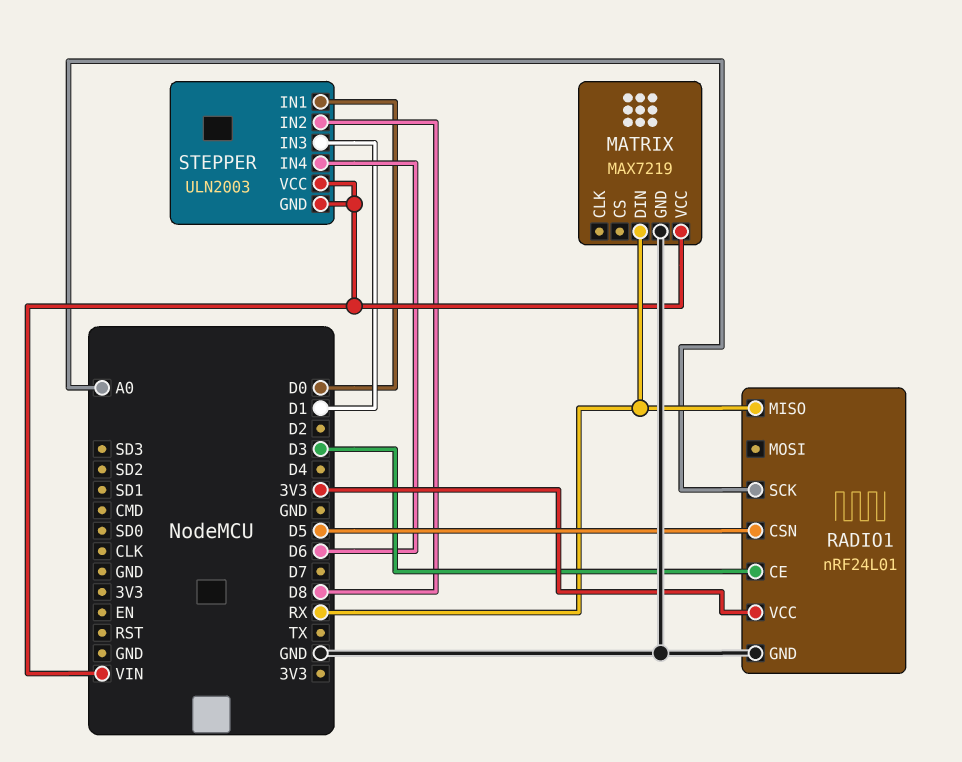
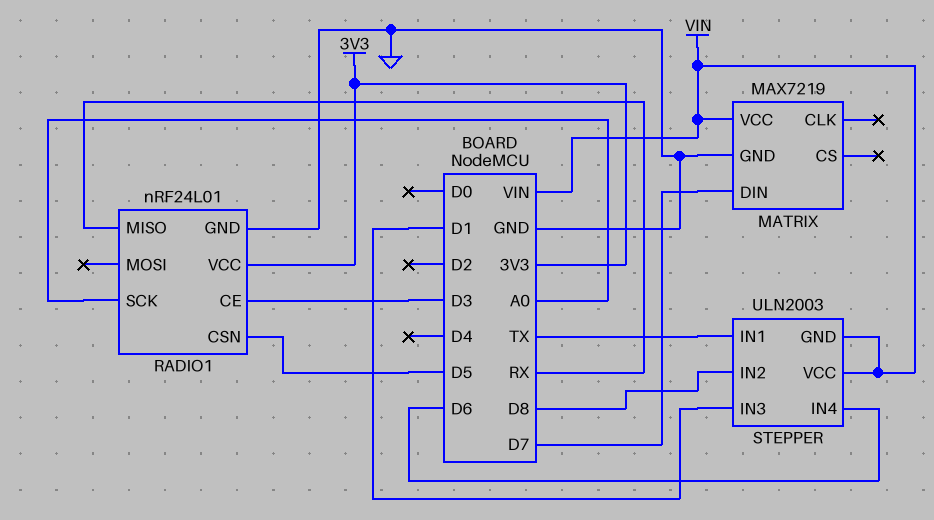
MATRIX pin DIN: RX -> D7
STEPPER pin IN1: D0 -> TX

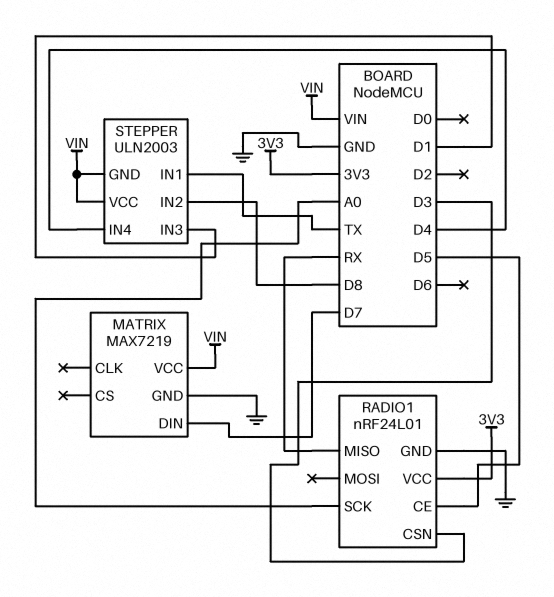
RADIO1 pin CE: D3 -> D5
RADIO1 pin CSN: D5 -> D3
STEPPER pin IN4: D6 -> D4

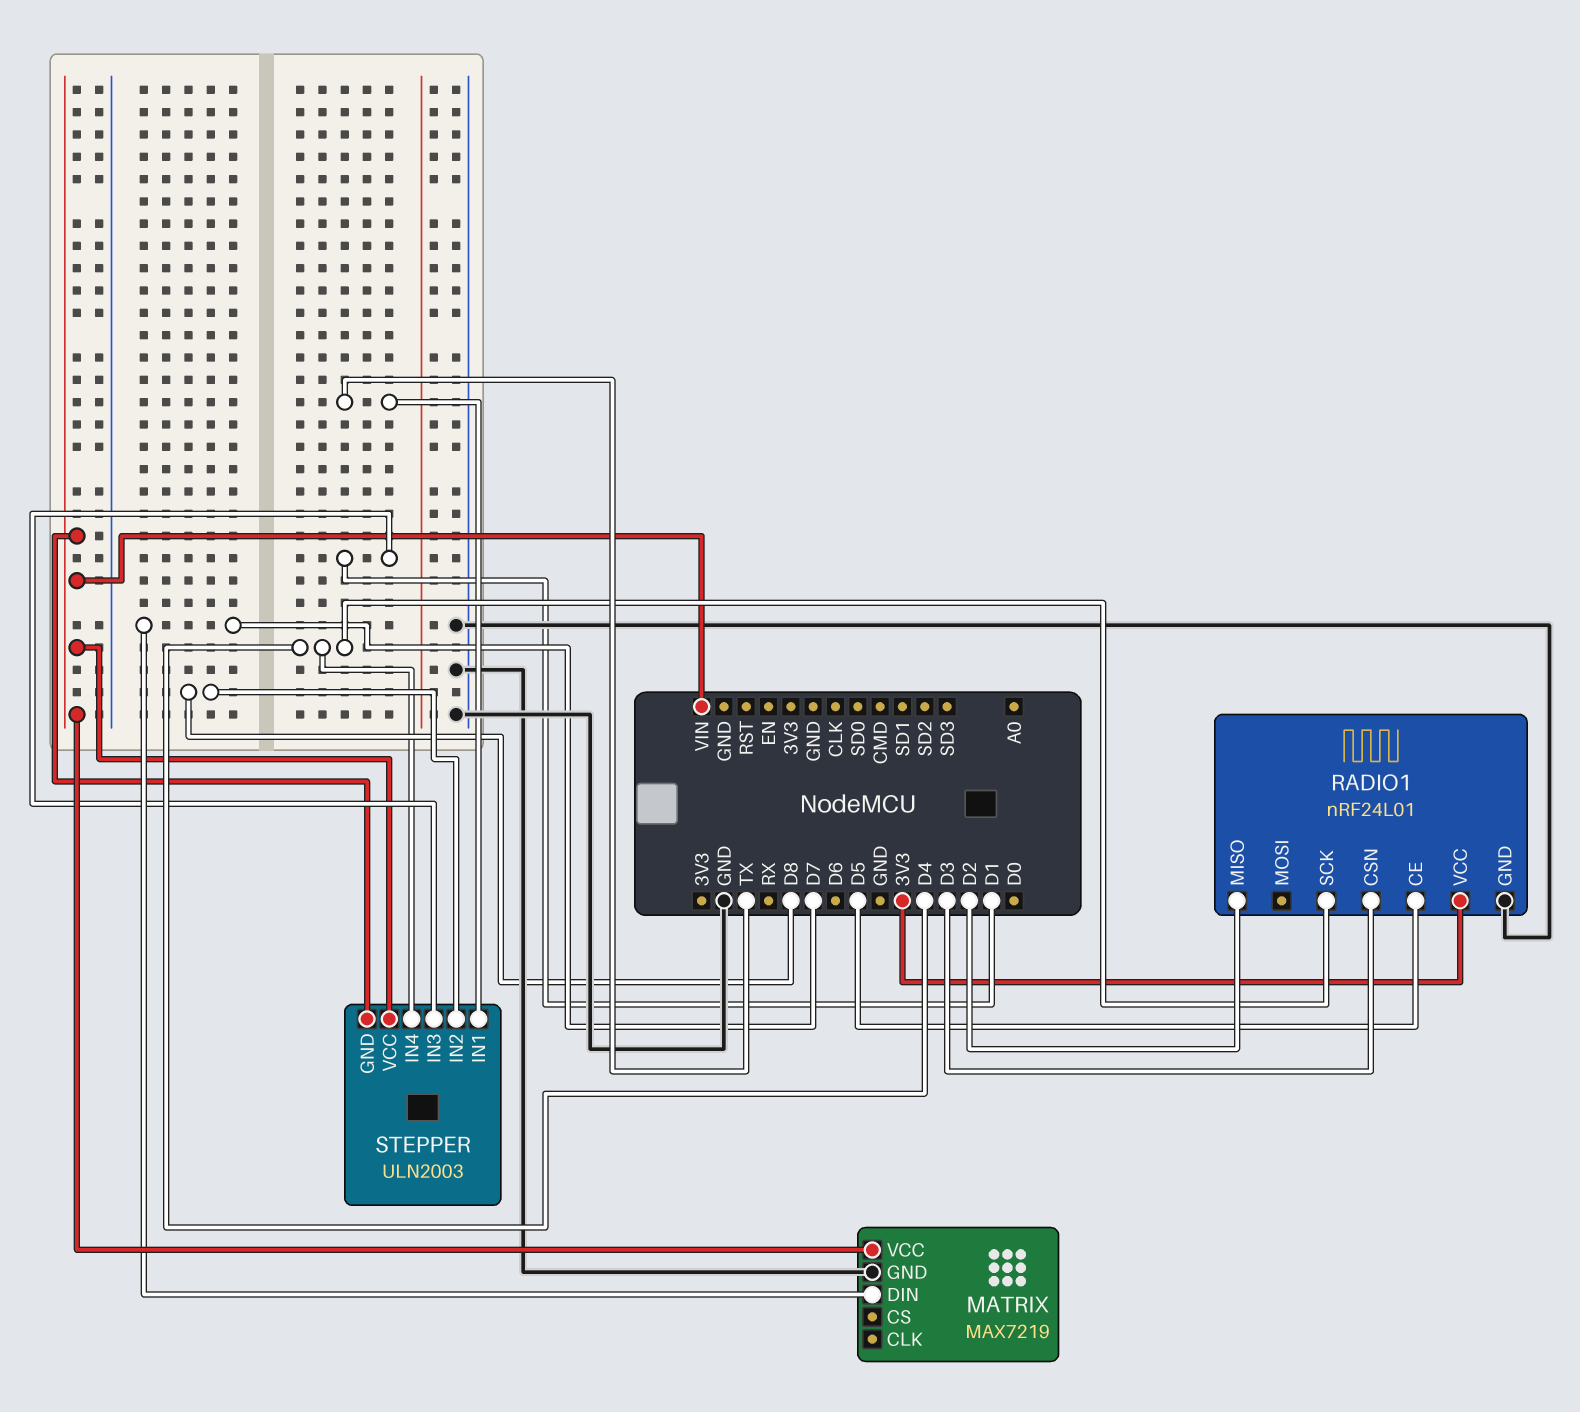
RADIO1 pin MISO: RX -> D2
RADIO1 pin SCK: A0 -> D4

